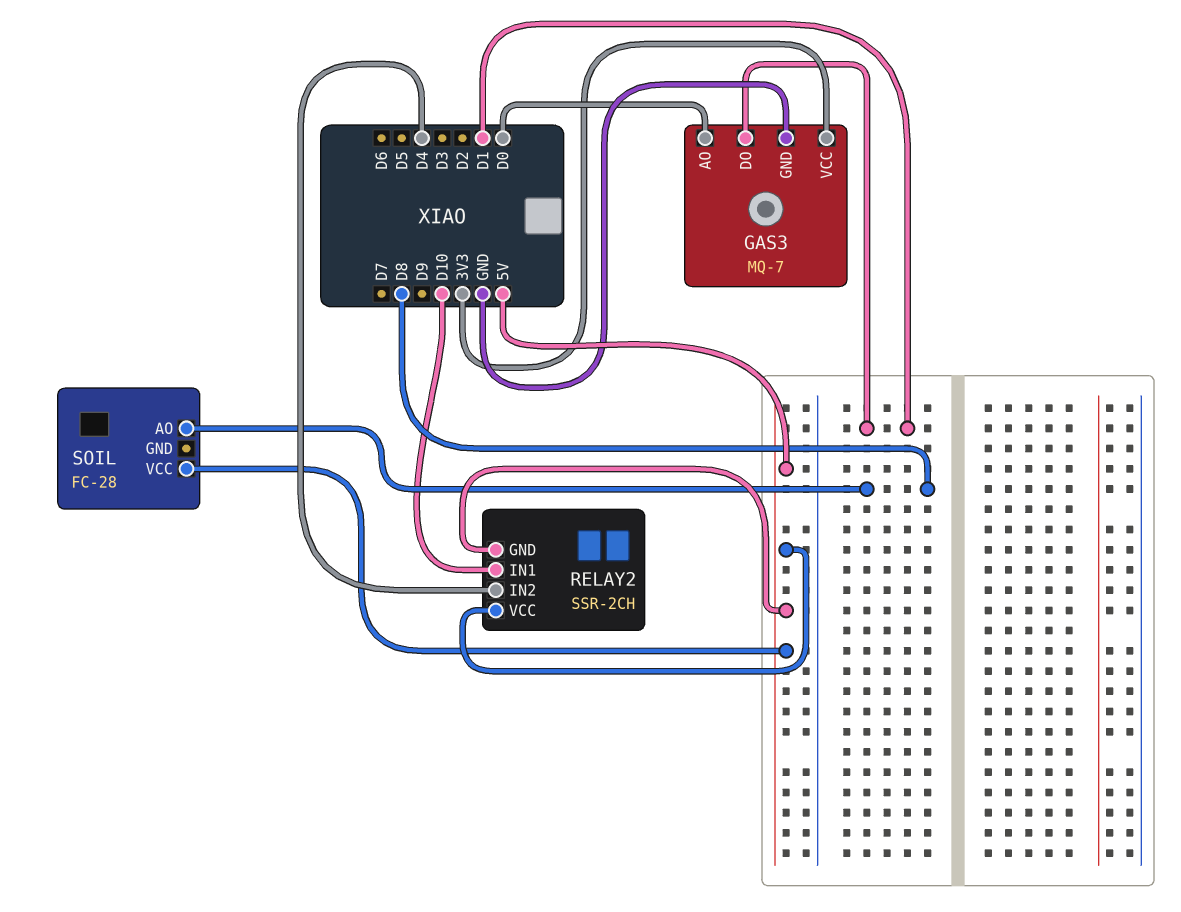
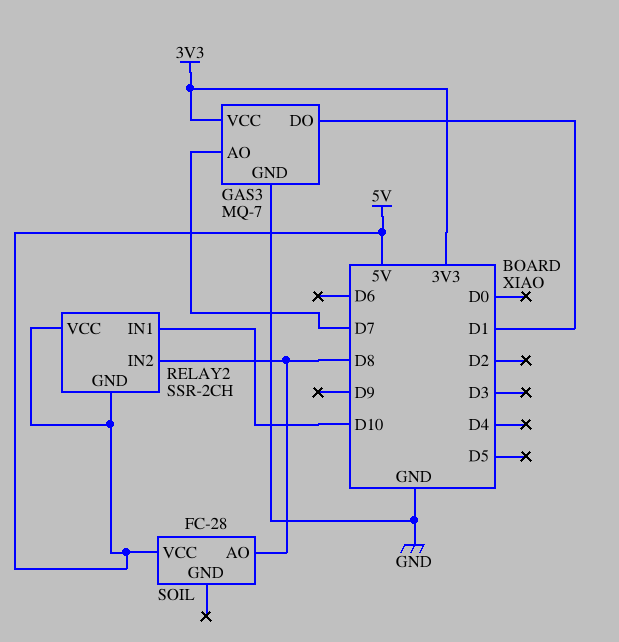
GAS3 pin AO: D0 -> D7
RELAY2 pin IN2: D4 -> D8

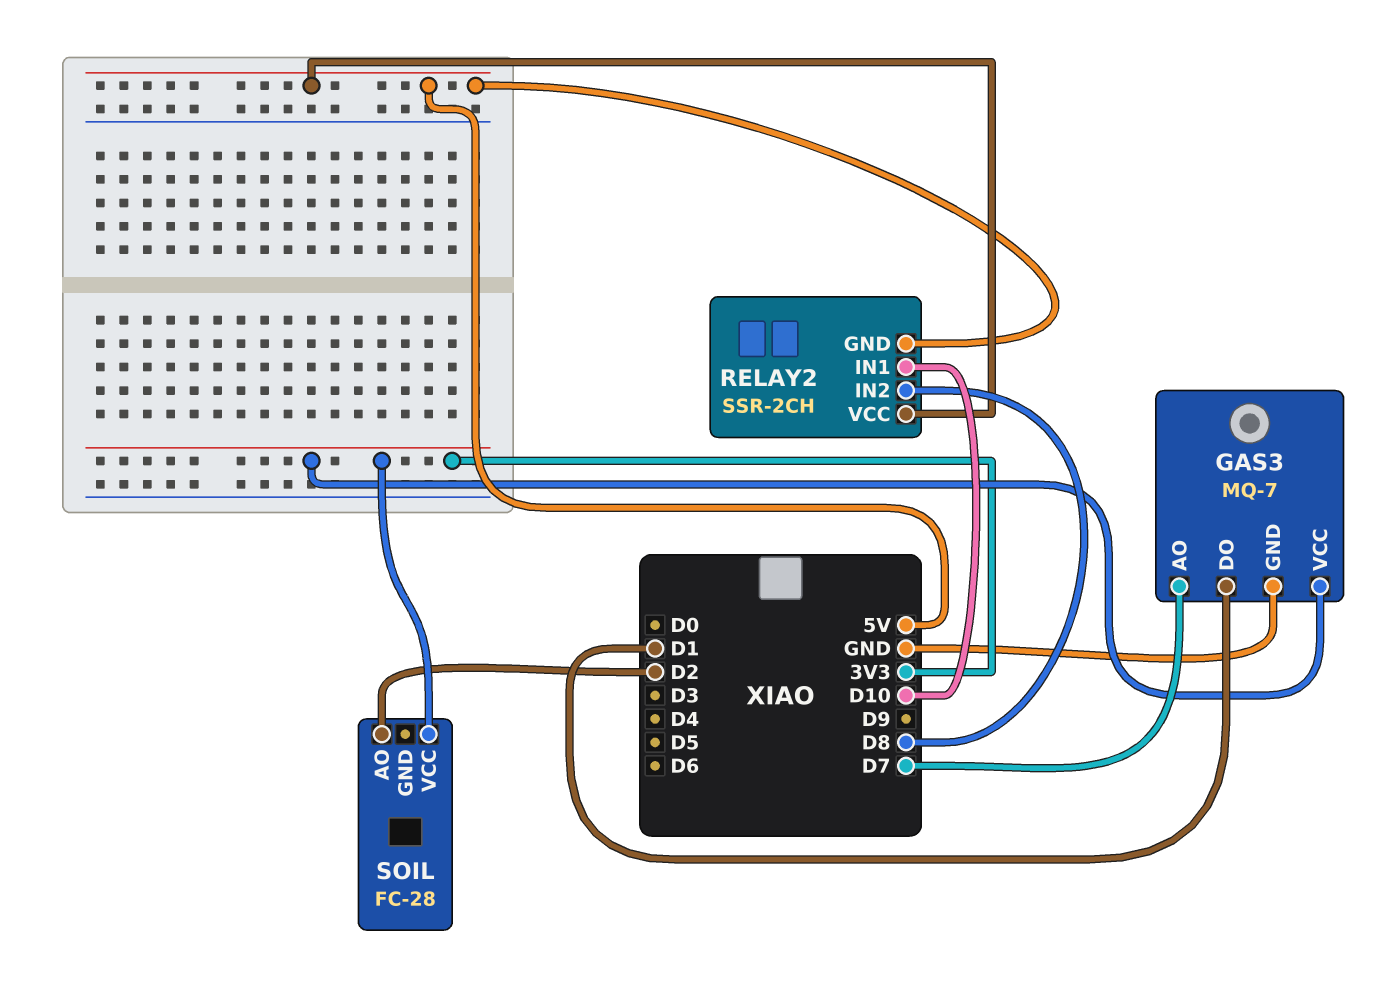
SOIL pin AO: D8 -> D2
SOIL pin VCC: 5V -> 3V3

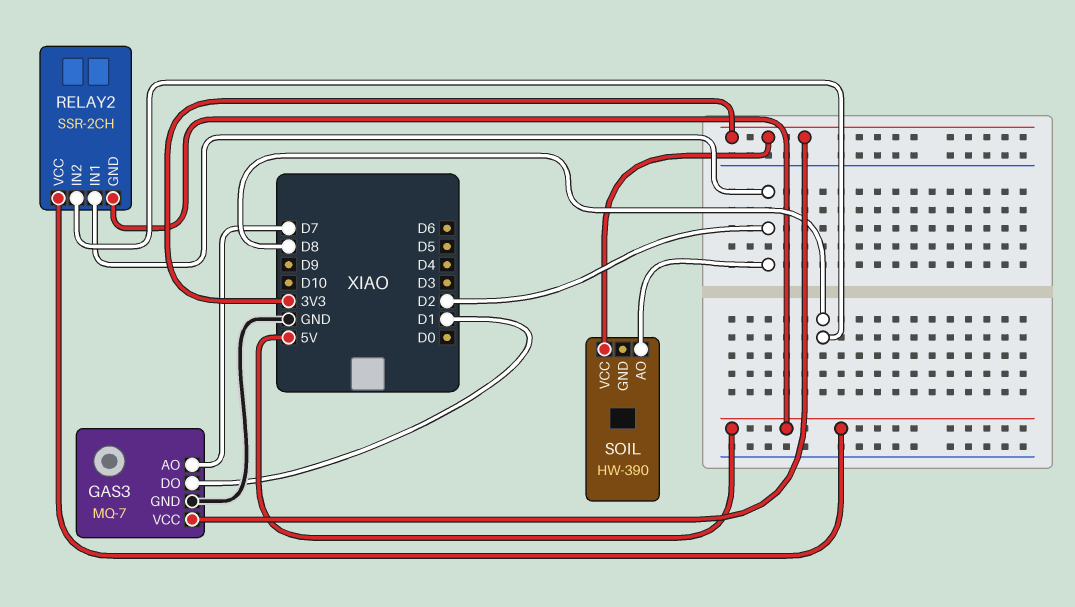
RELAY2 pin IN1: D10 -> D2
SOIL: FC-28 -> HW-390

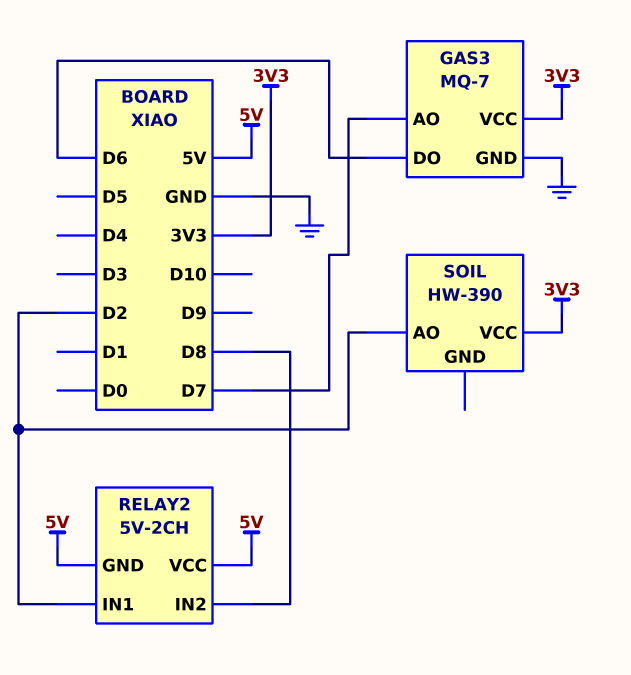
GAS3 pin DO: D1 -> D6
RELAY2: SSR-2CH -> 5V-2CH

